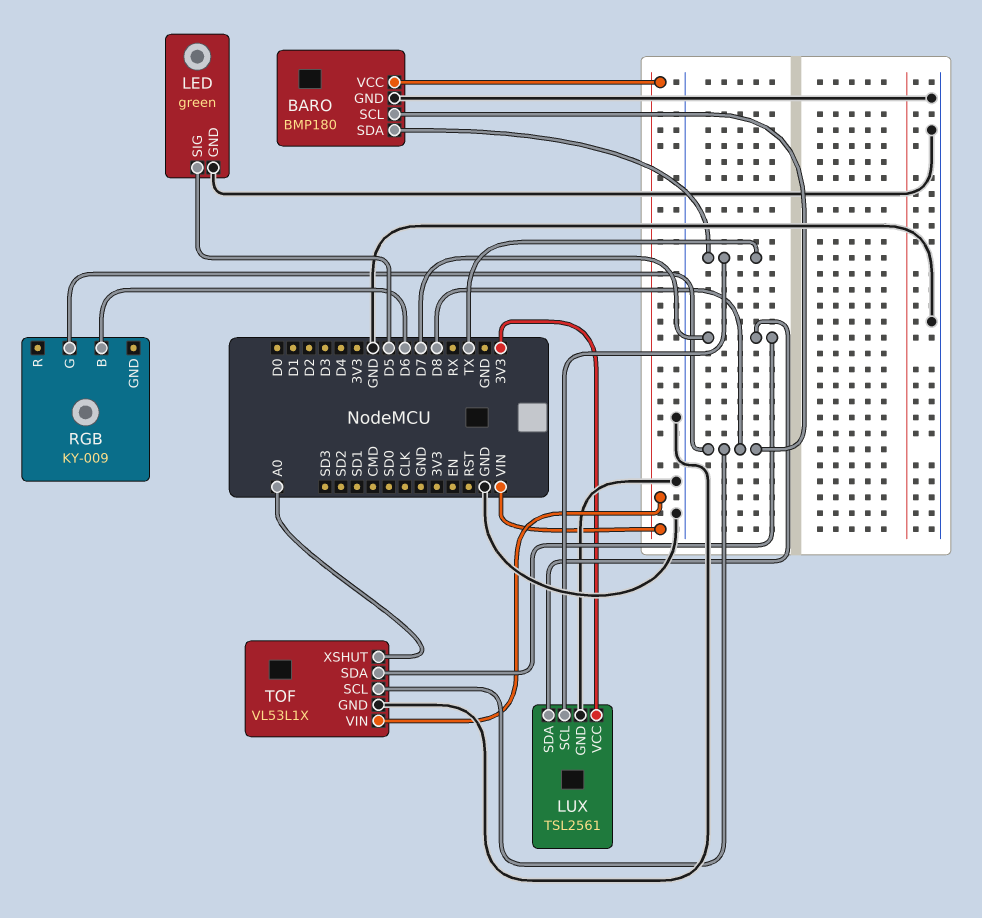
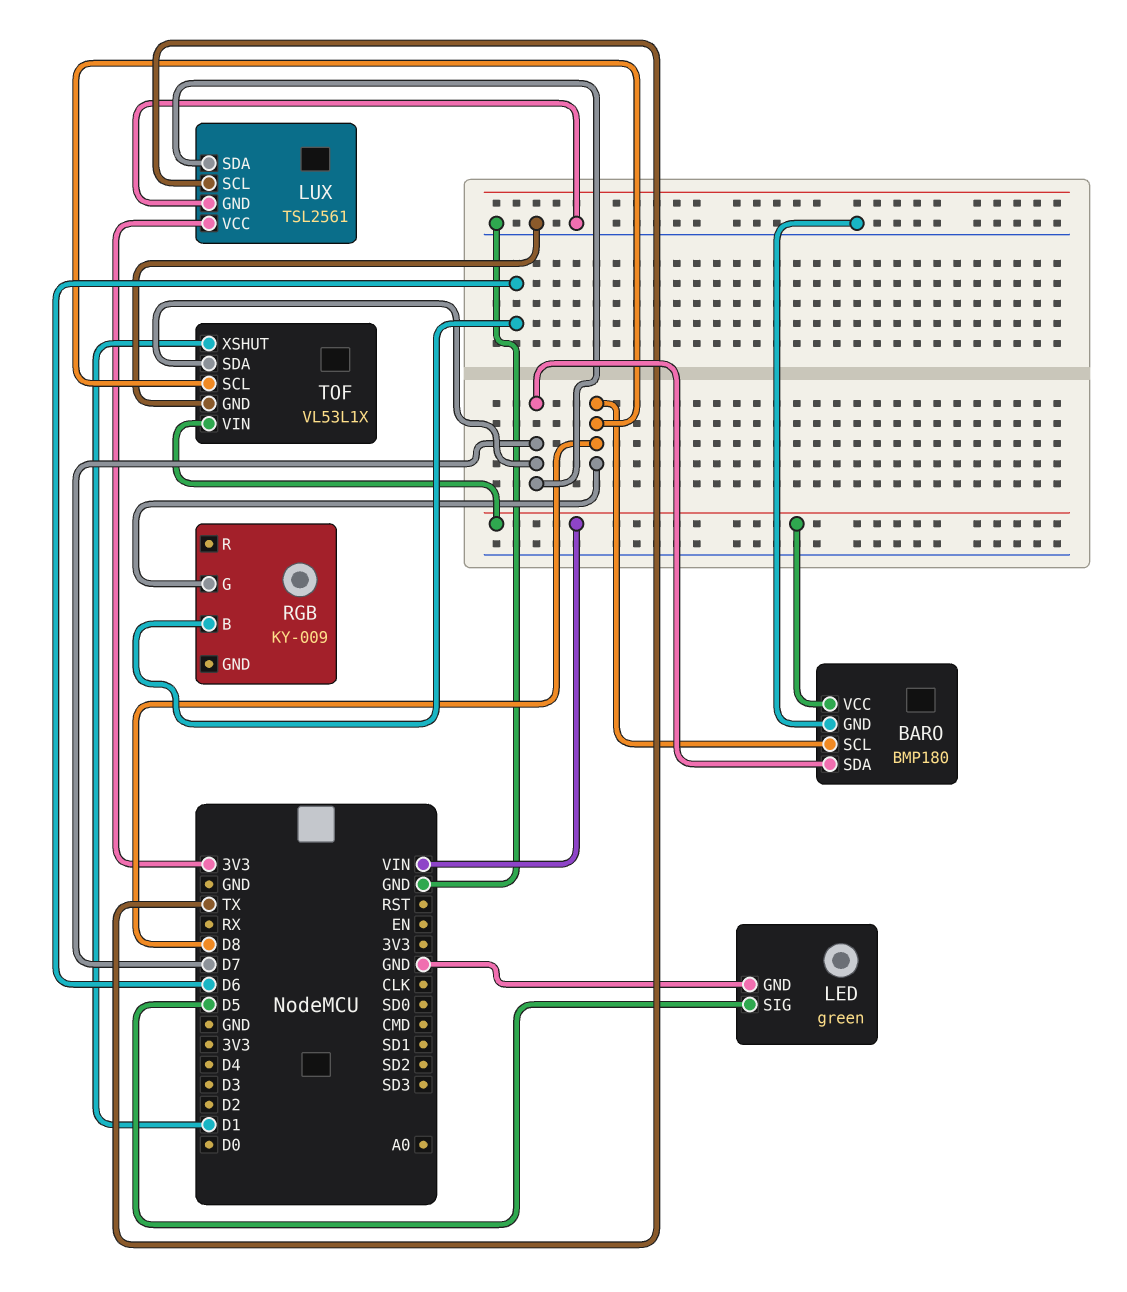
BARO pin SDA: TX -> D7
TOF pin XSHUT: A0 -> D1

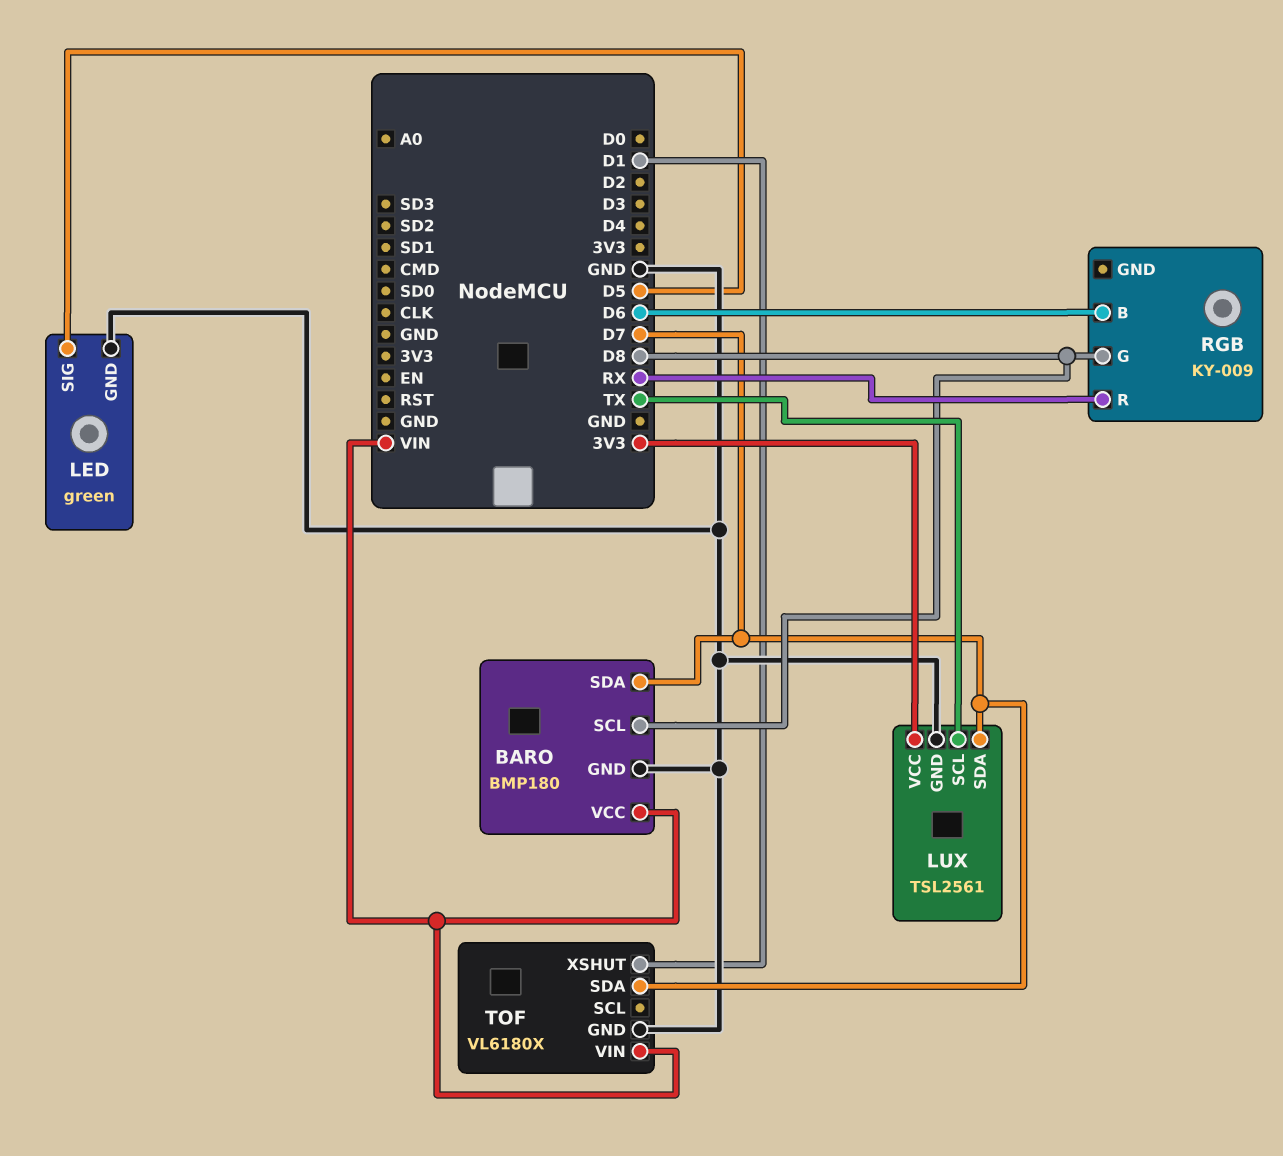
RGB pin R: none -> RX
TOF: VL53L1X -> VL6180X
TOF pin SCL: D8 -> none

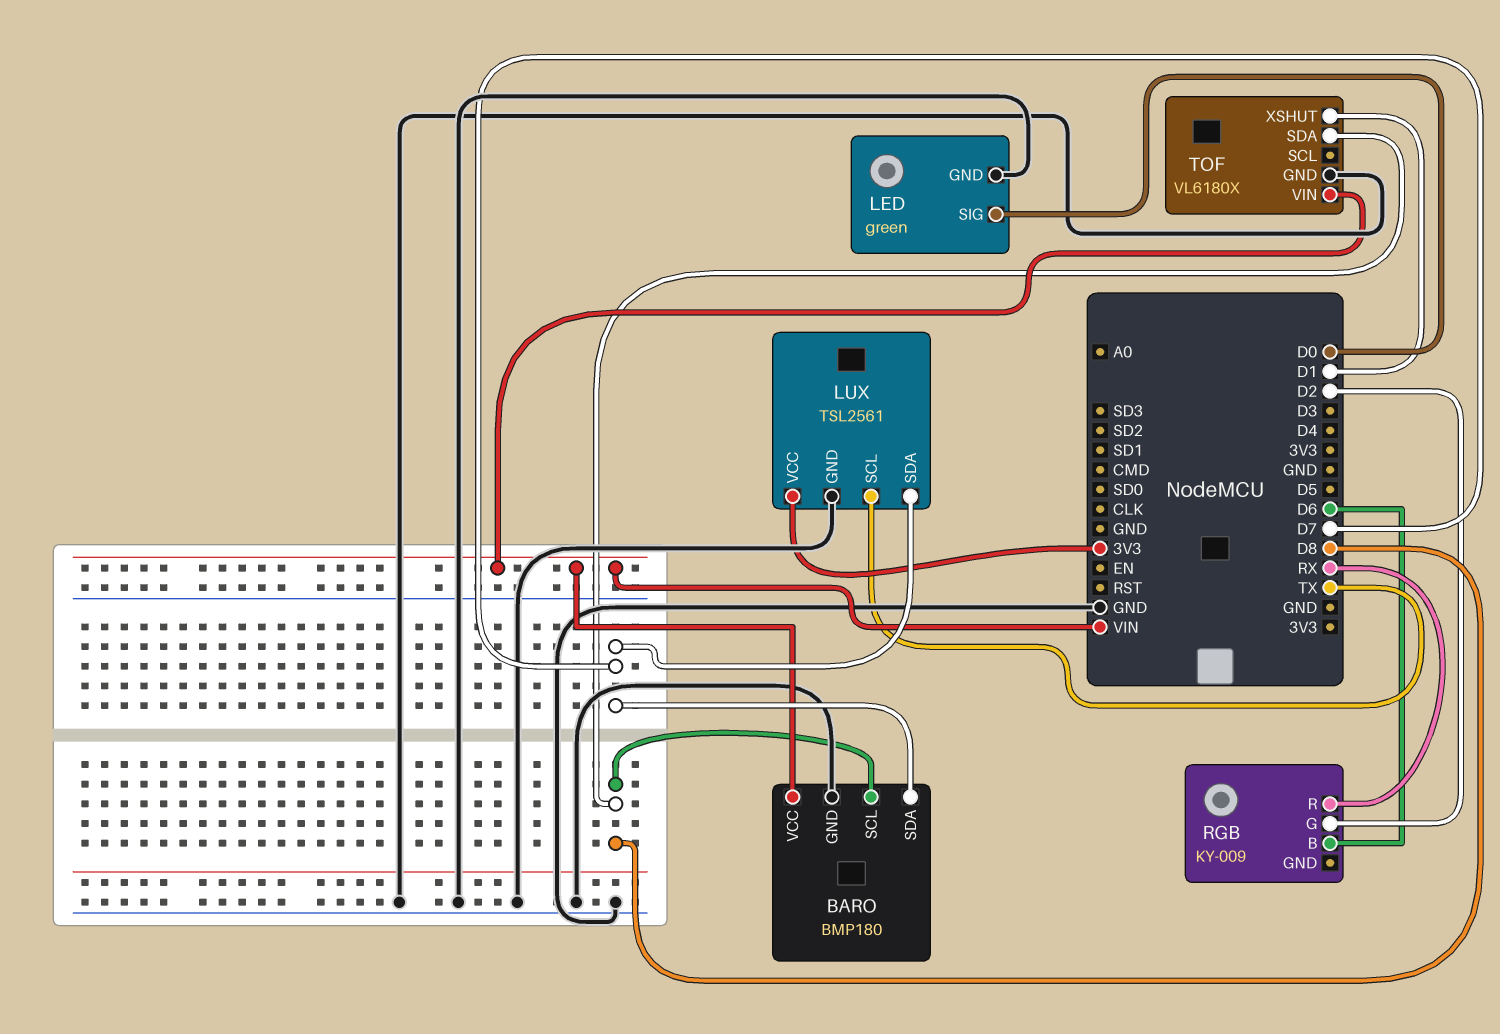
LED pin SIG: D5 -> D0
RGB pin G: D8 -> D2
TOF pin SDA: D7 -> D8

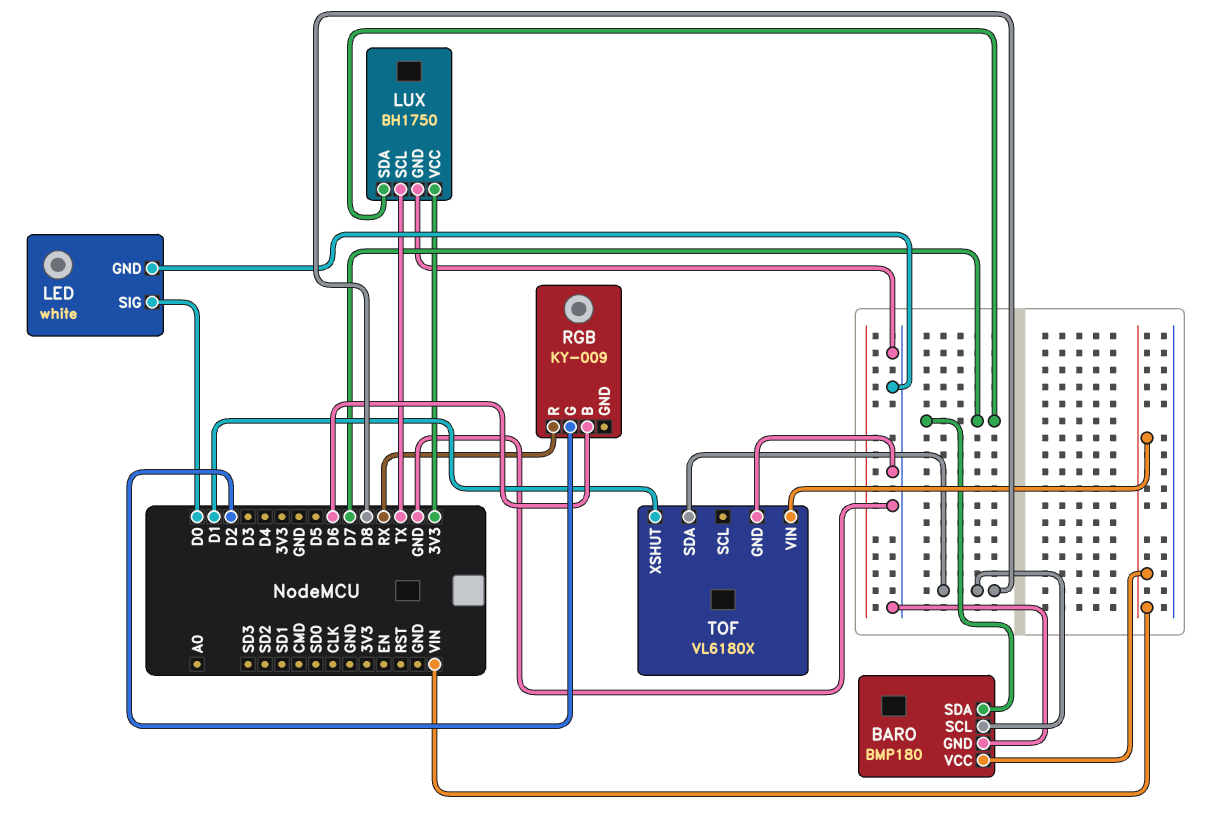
LED: green -> white
LUX: TSL2561 -> BH1750

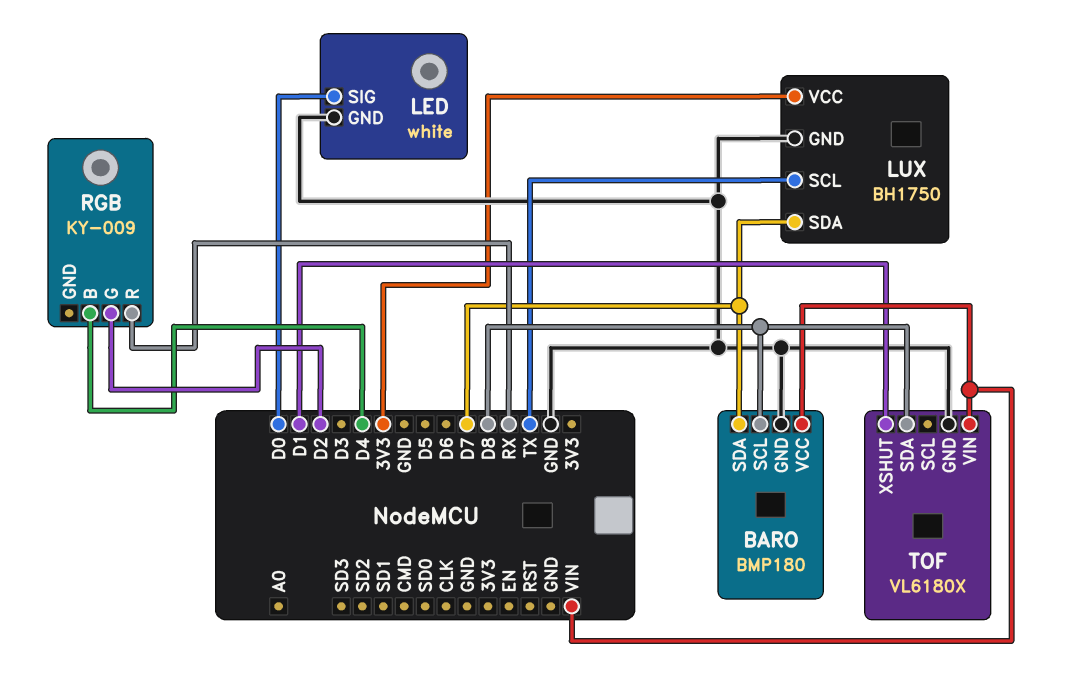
RGB pin B: D6 -> D4

